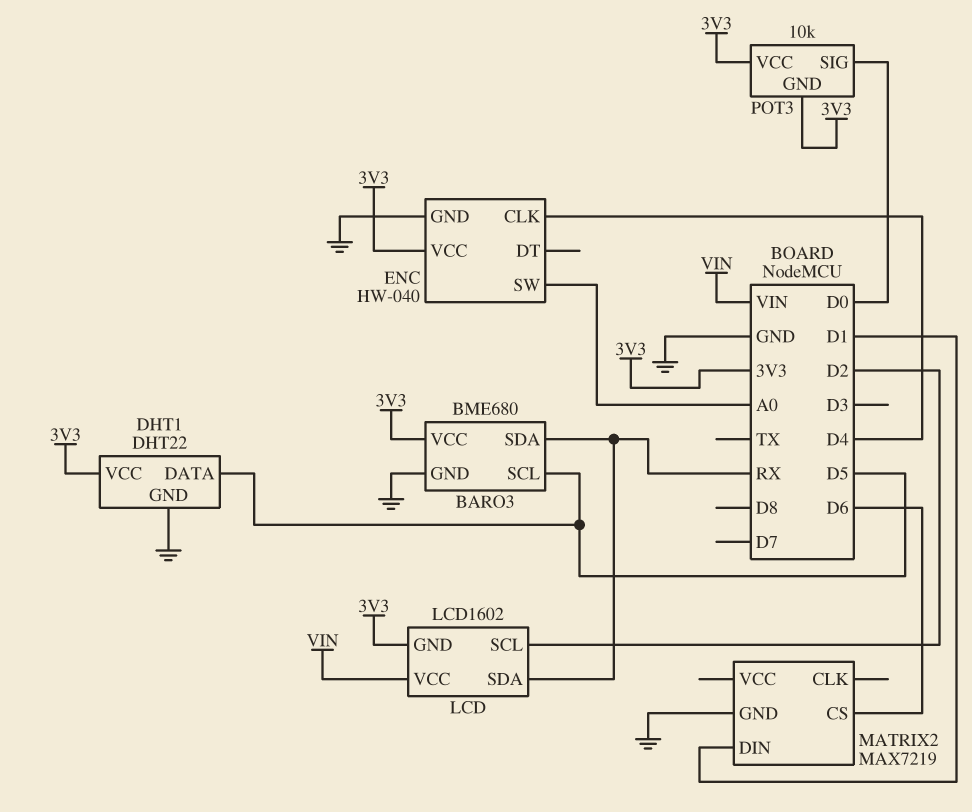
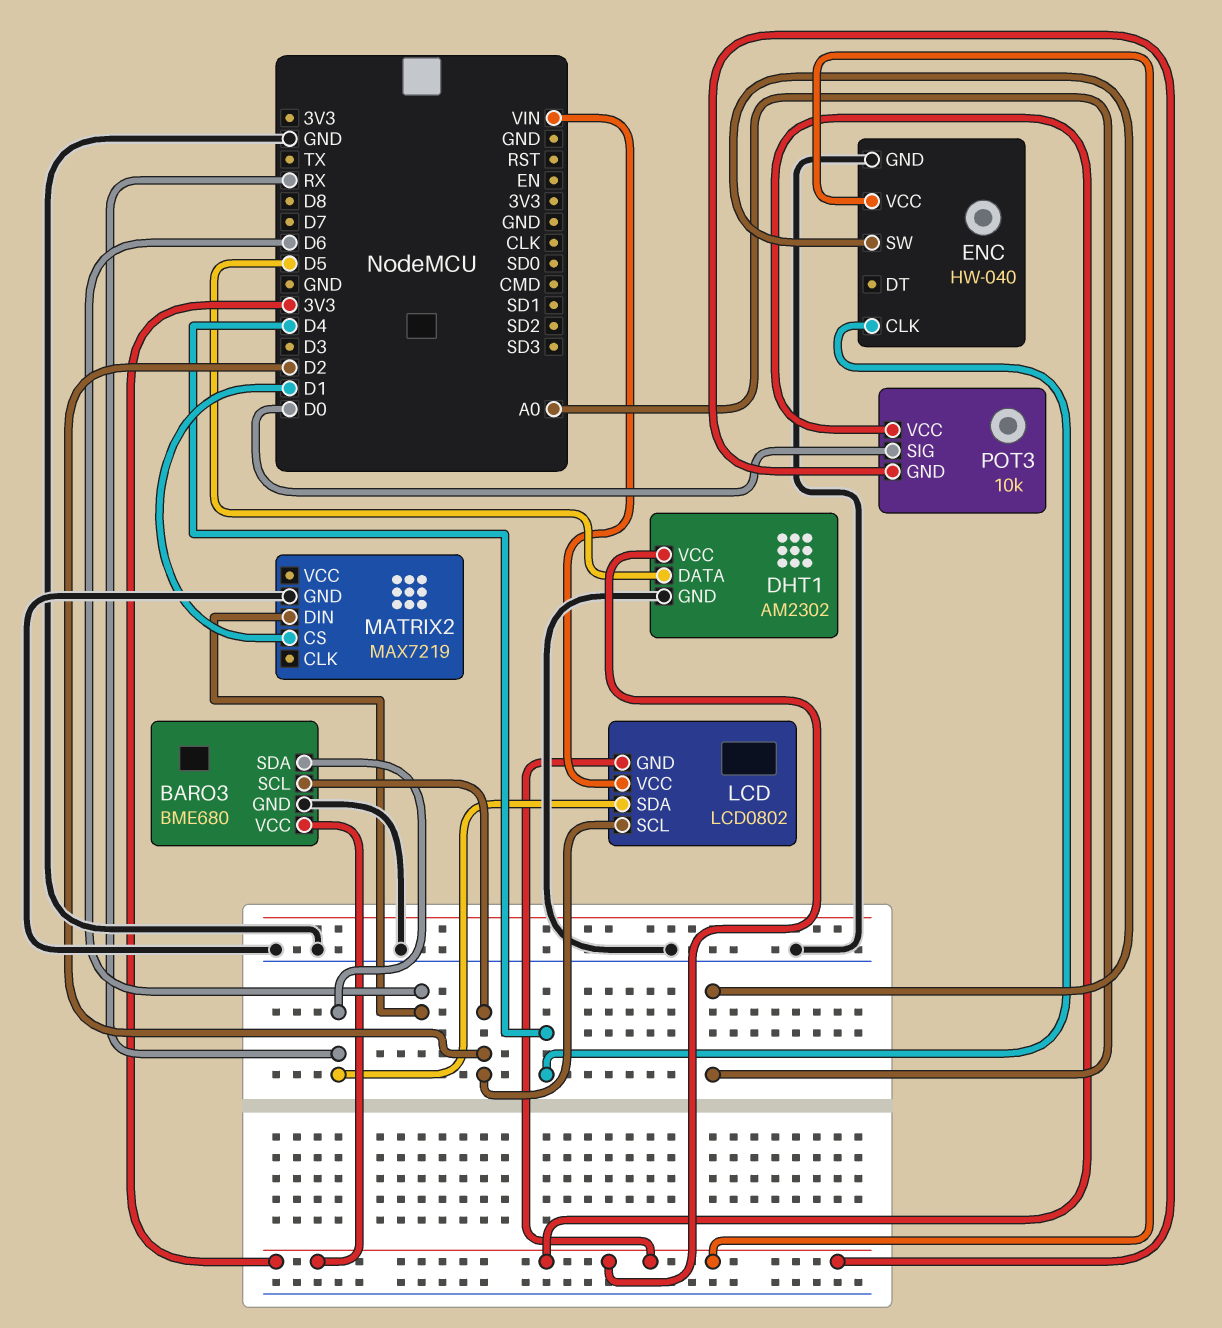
BARO3 pin SCL: D5 -> D2
DHT1: DHT22 -> AM2302
LCD: LCD1602 -> LCD0802
MATRIX2 pin CS: D6 -> D1
MATRIX2 pin DIN: D1 -> D6

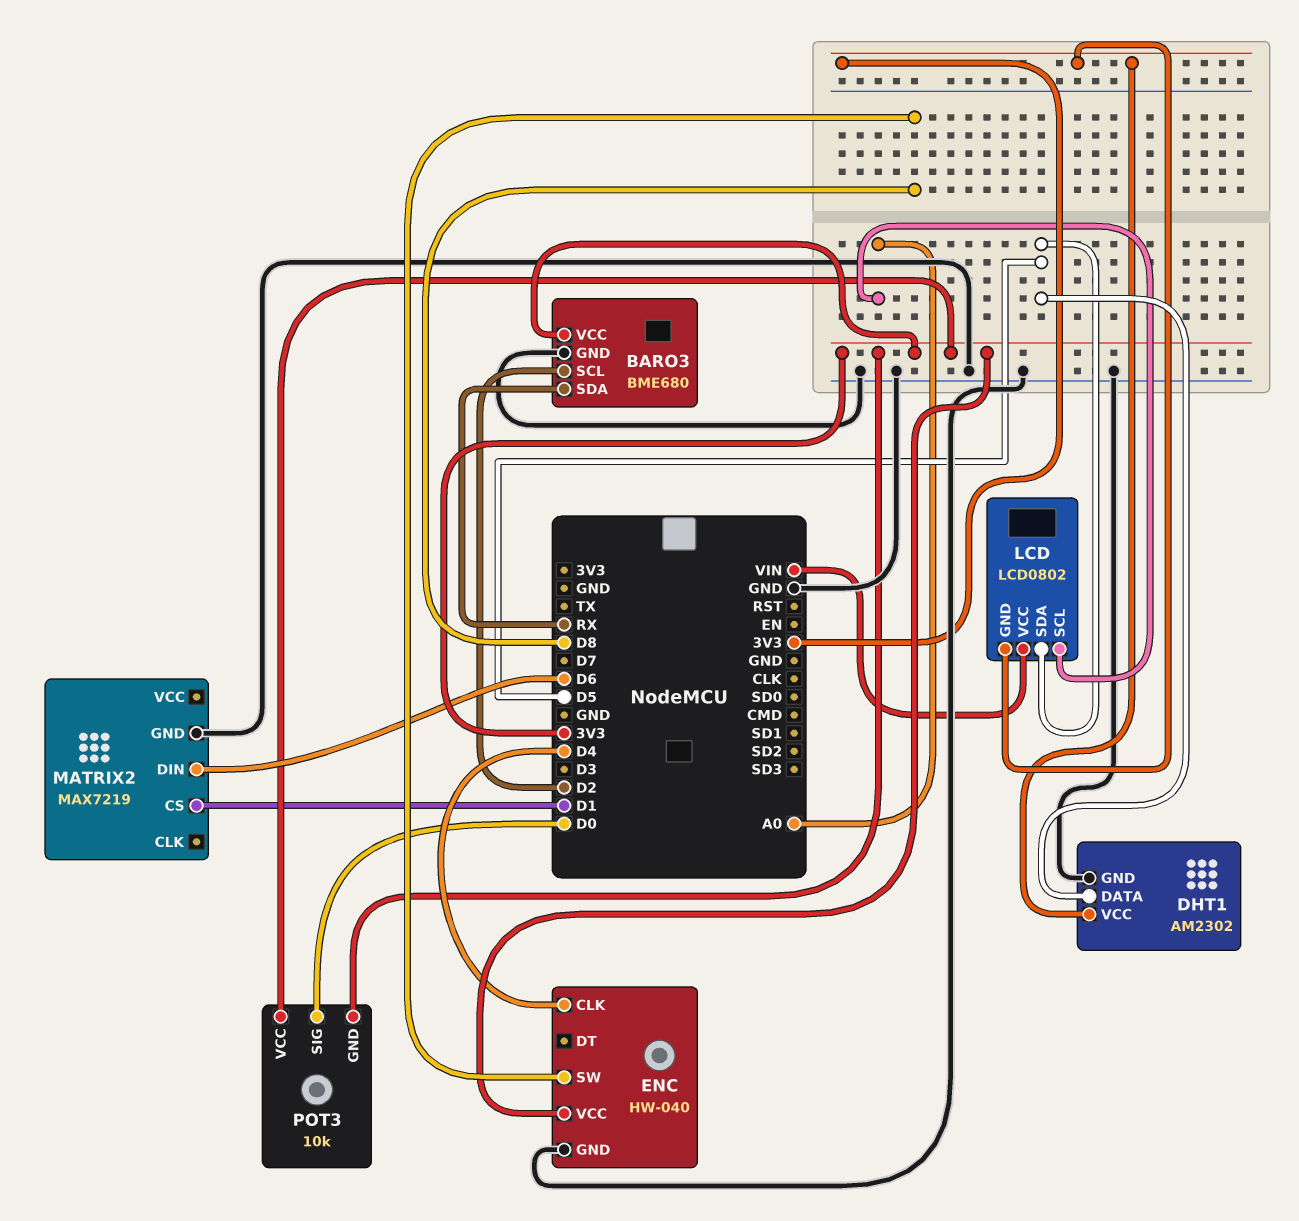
ENC pin SW: A0 -> D8
LCD pin SCL: D2 -> A0
LCD pin SDA: RX -> D5

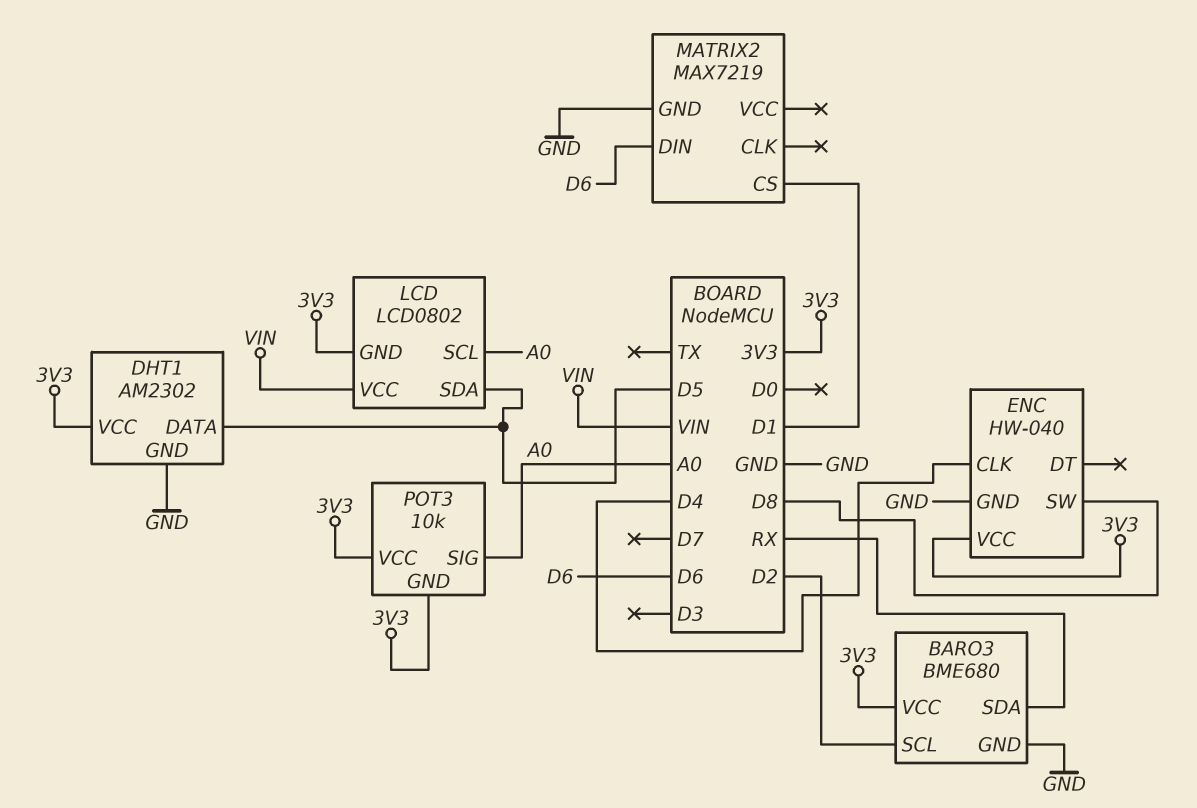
POT3 pin SIG: D0 -> A0

